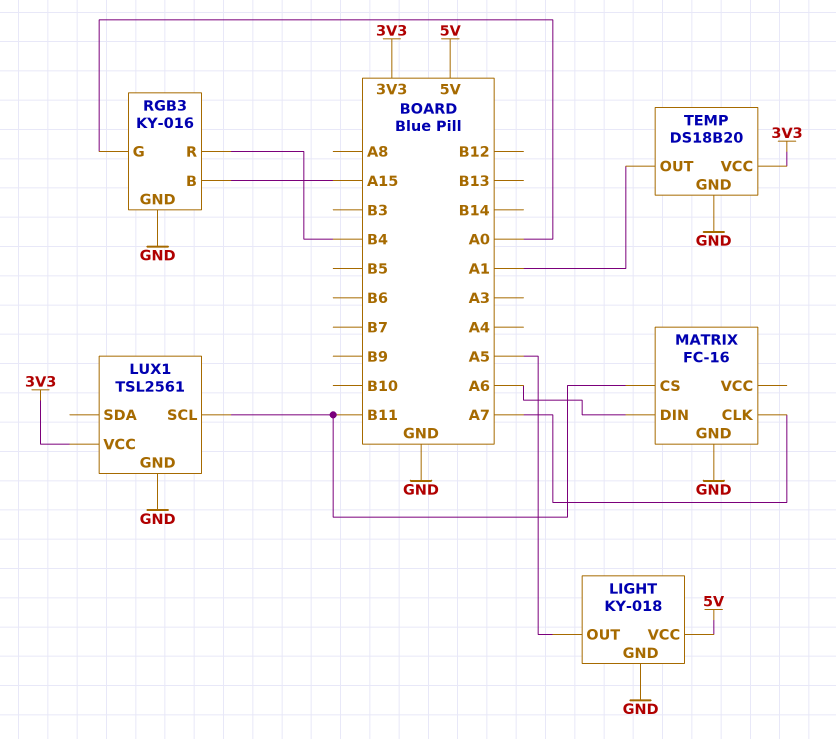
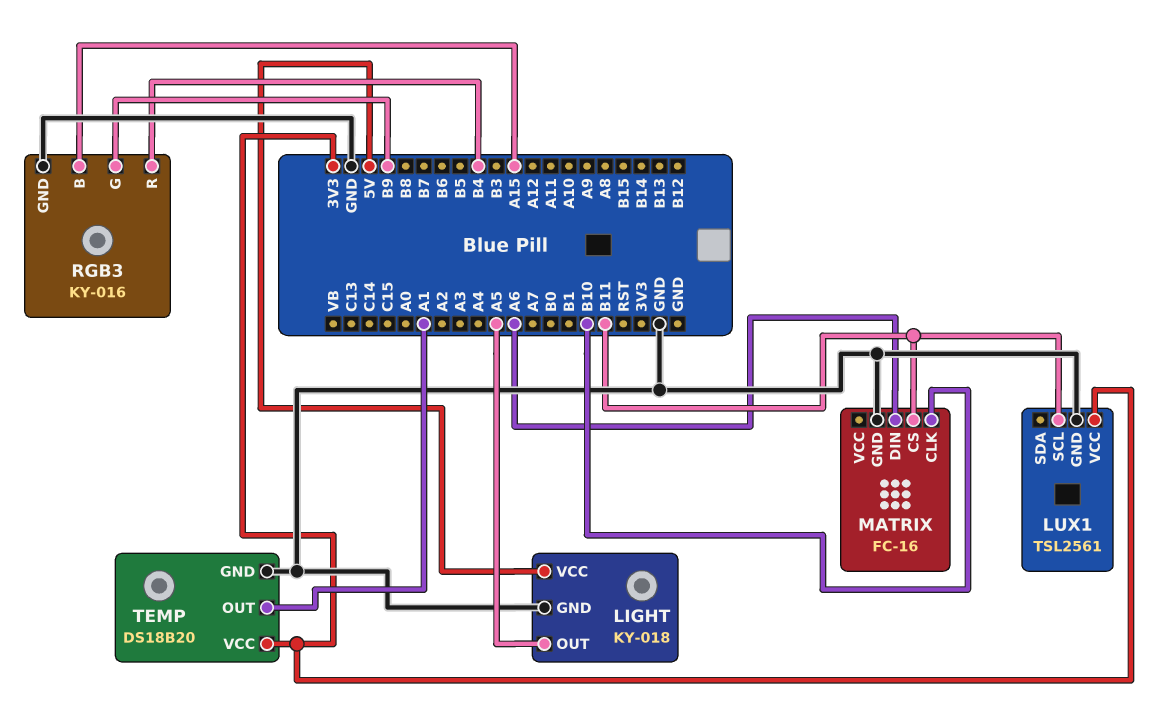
MATRIX pin CLK: A7 -> B10
RGB3 pin G: A0 -> B9

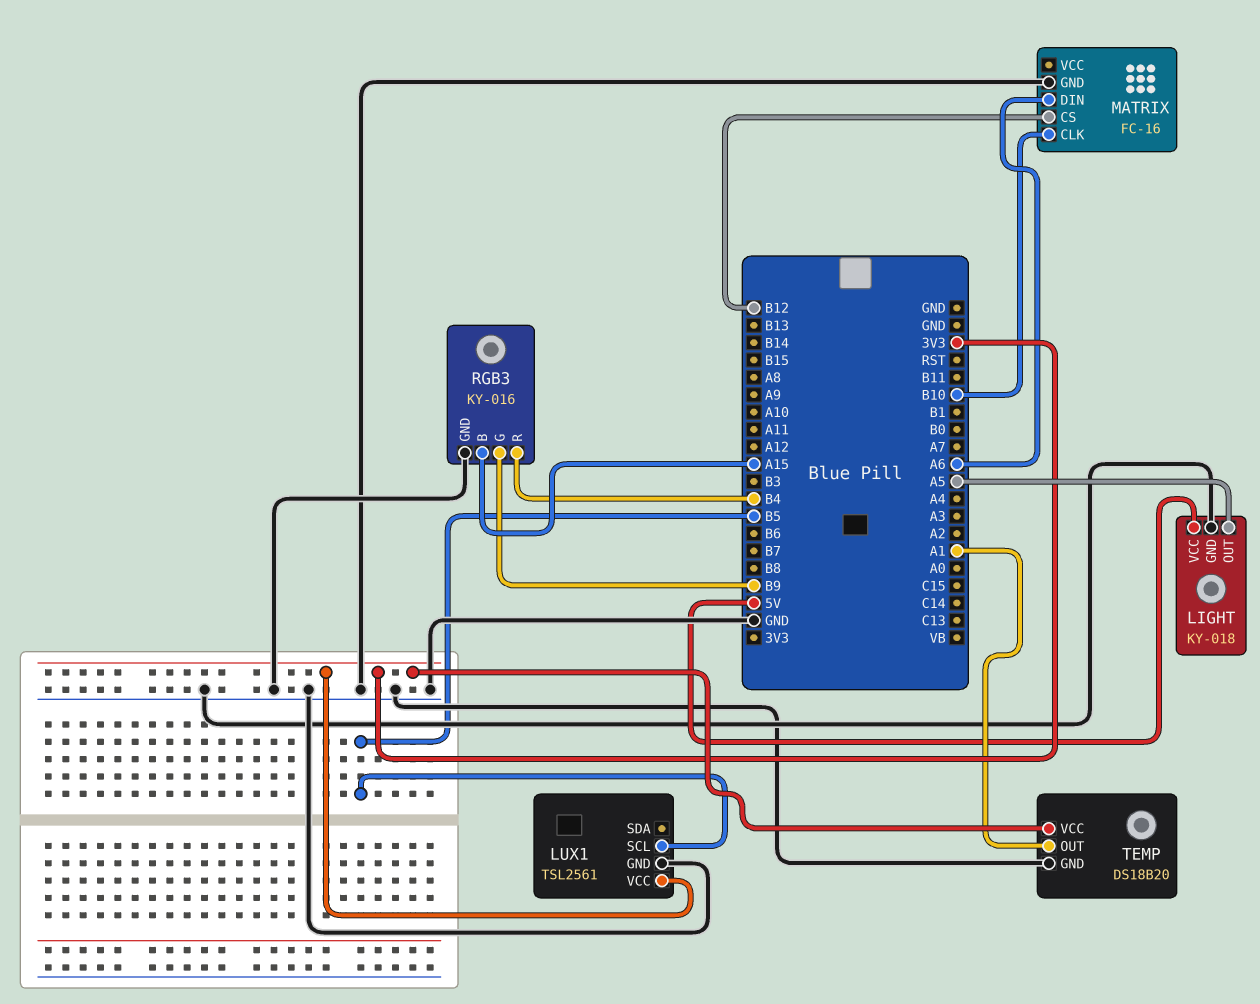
LUX1 pin SCL: B11 -> B5
MATRIX pin CS: B11 -> B12

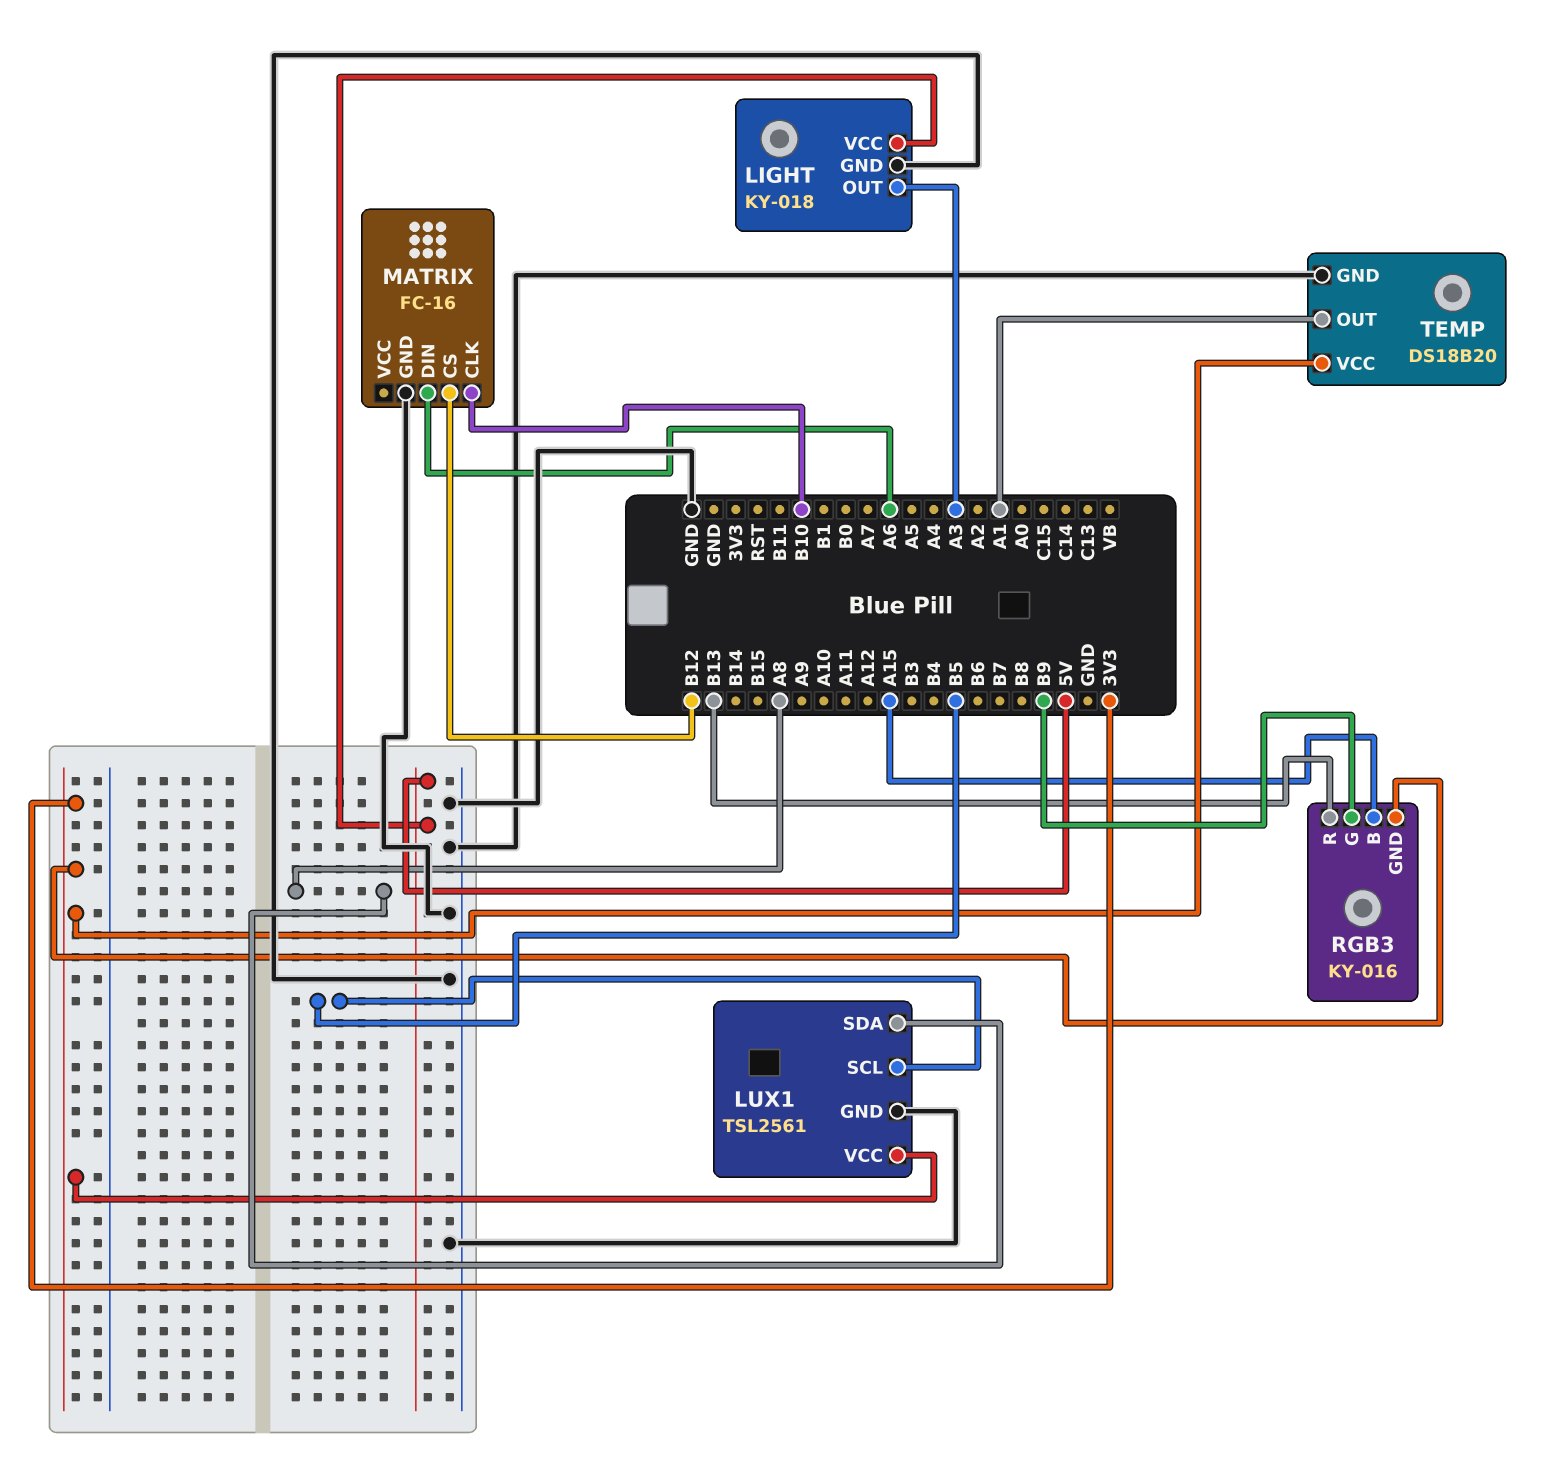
LIGHT pin OUT: A5 -> A3
LUX1 pin SDA: none -> A8
RGB3 pin GND: GND -> 3V3
RGB3 pin R: B4 -> B13

